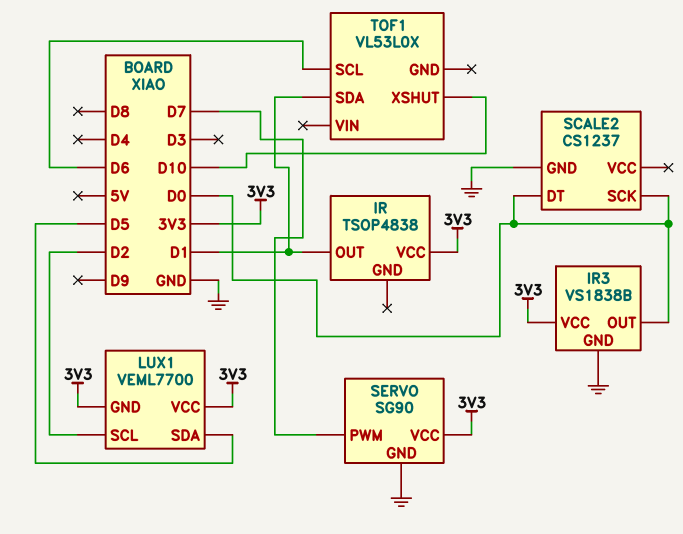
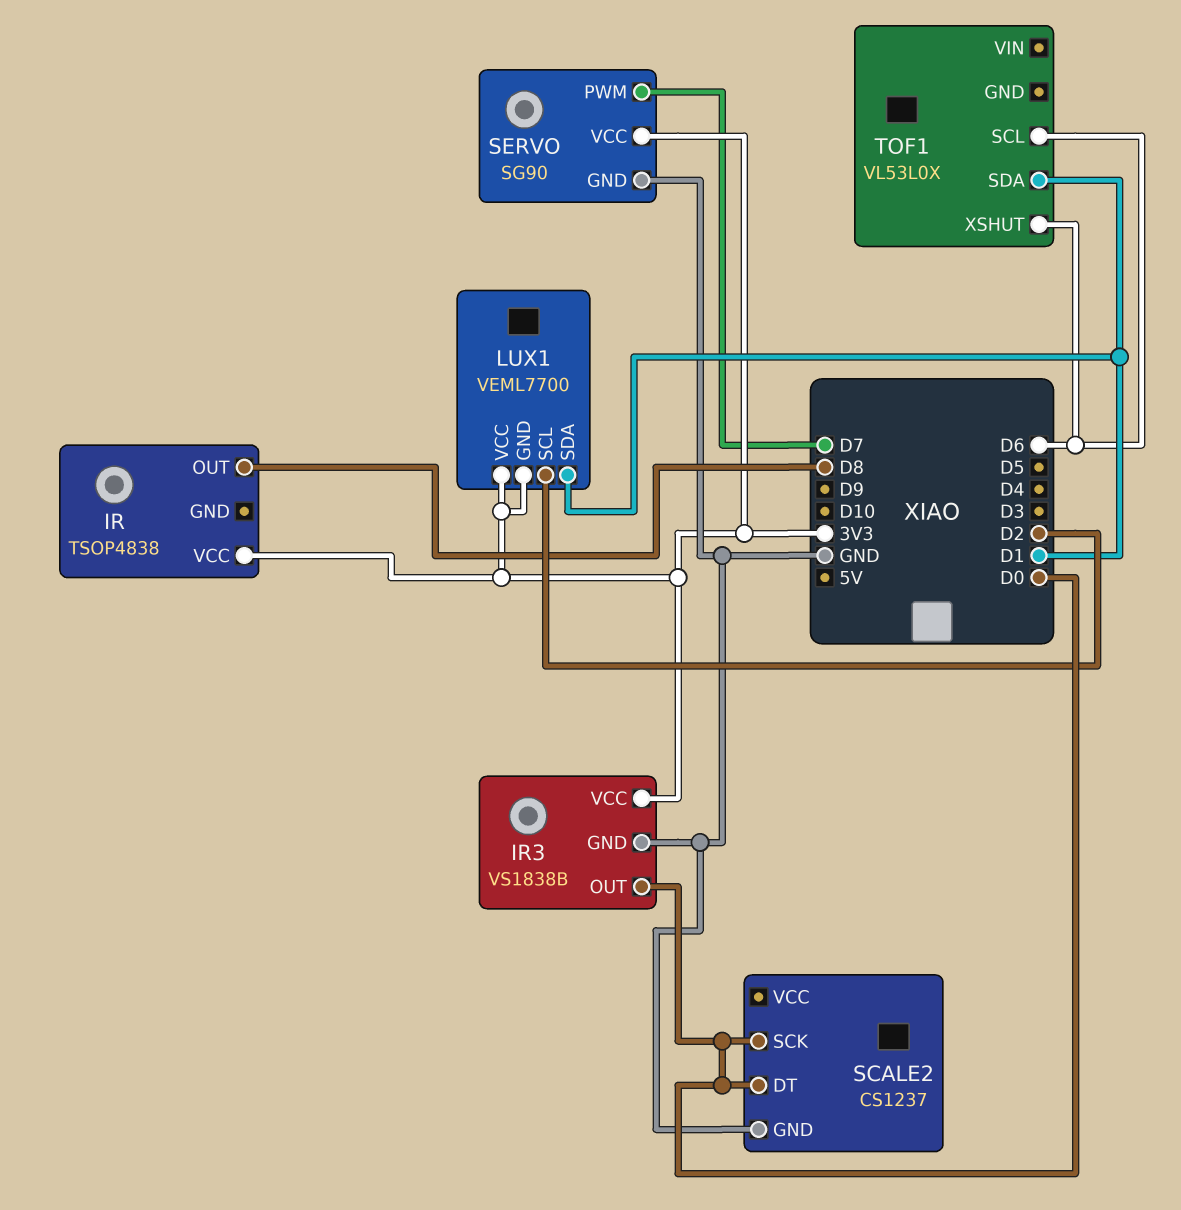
IR pin OUT: D1 -> D8
LUX1 pin SDA: D5 -> D1
TOF1 pin XSHUT: D10 -> D6

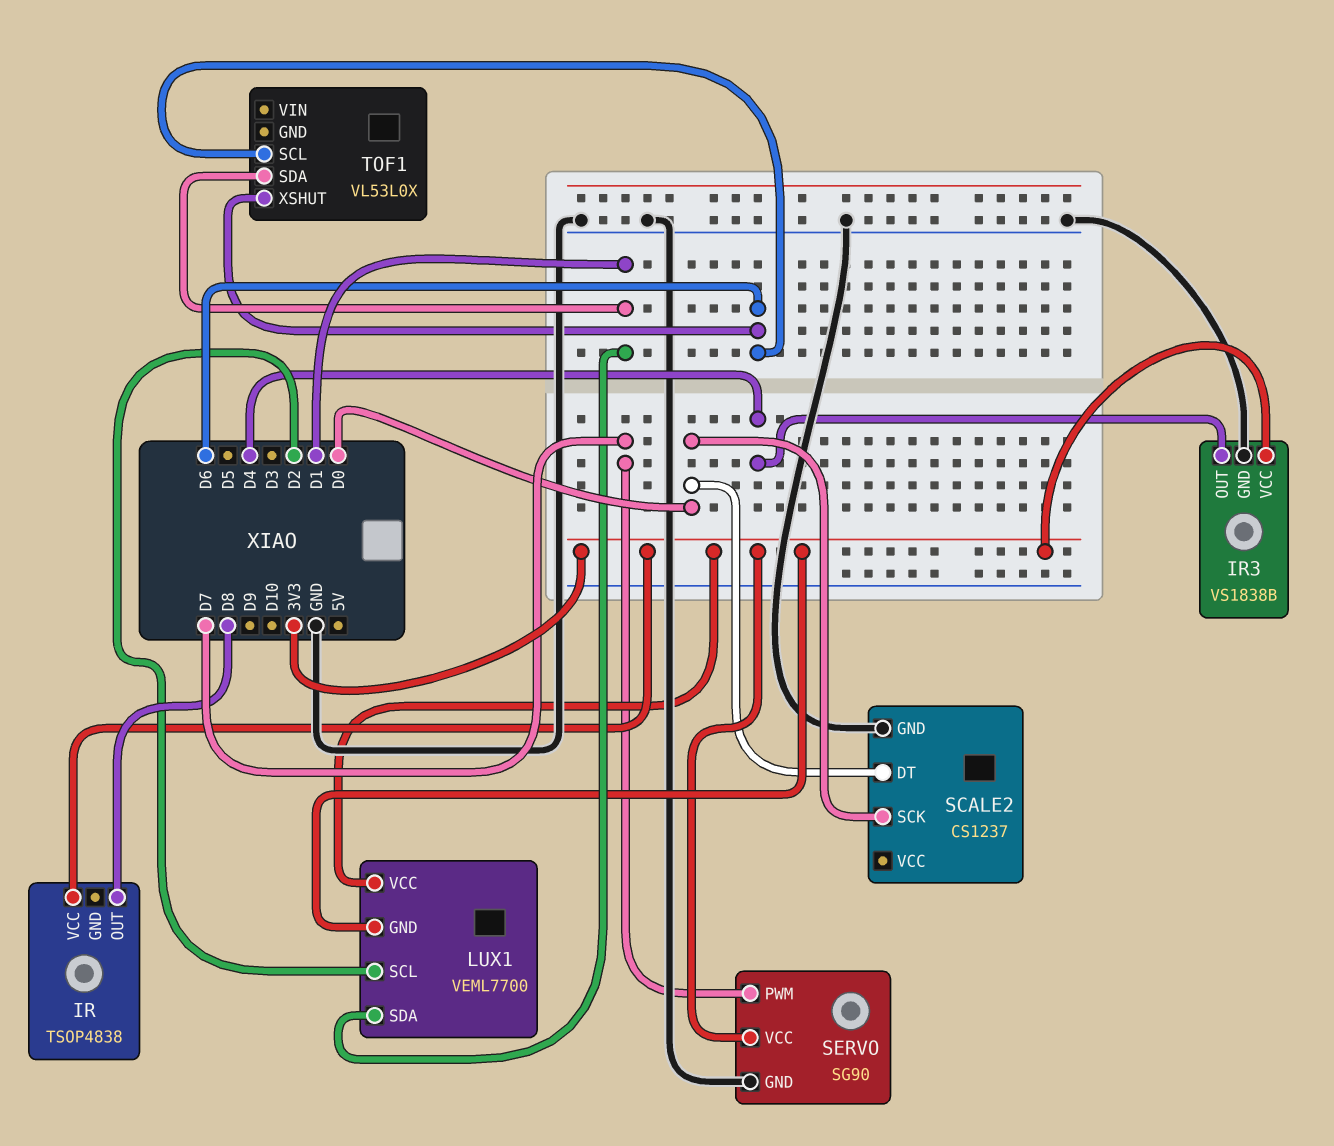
IR3 pin OUT: D0 -> D4

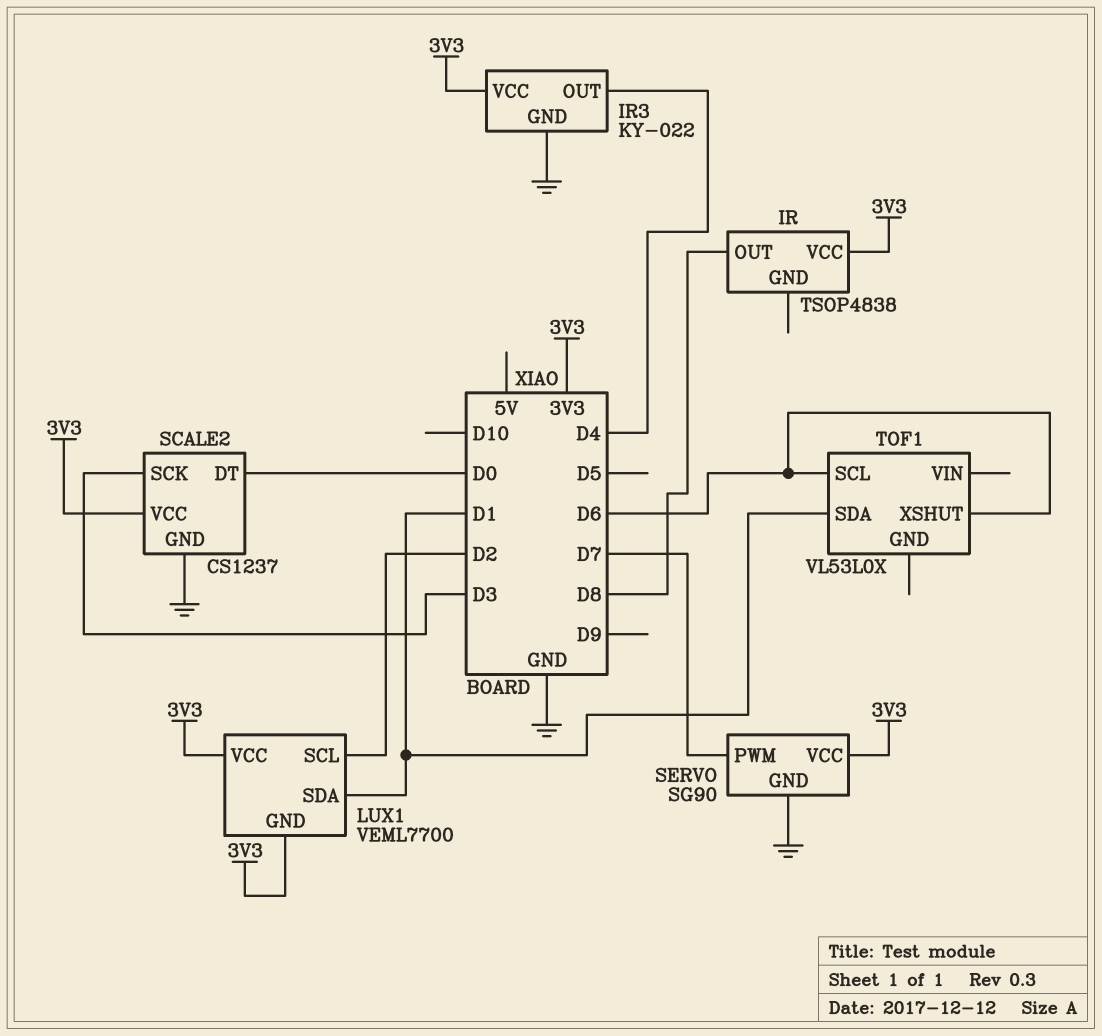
IR3: VS1838B -> KY-022
SCALE2 pin SCK: D0 -> D3
SCALE2 pin VCC: none -> 3V3

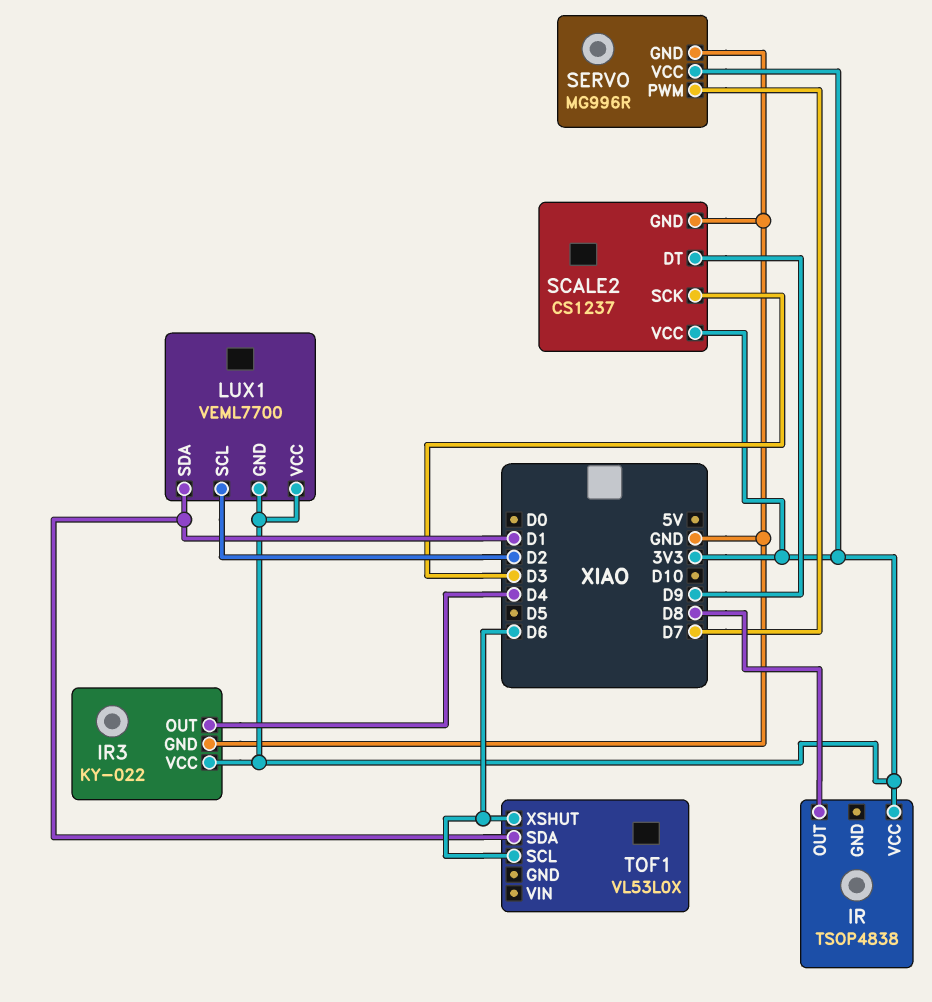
SCALE2 pin DT: D0 -> D9
SERVO: SG90 -> MG996R

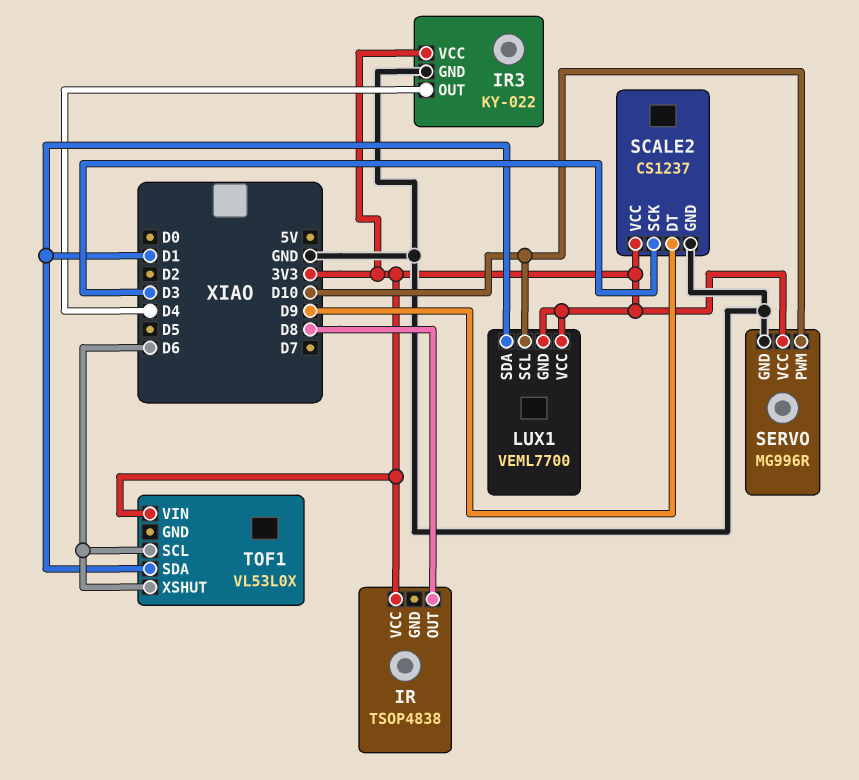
LUX1 pin SCL: D2 -> D10
SERVO pin PWM: D7 -> D10
TOF1 pin VIN: none -> 3V3

